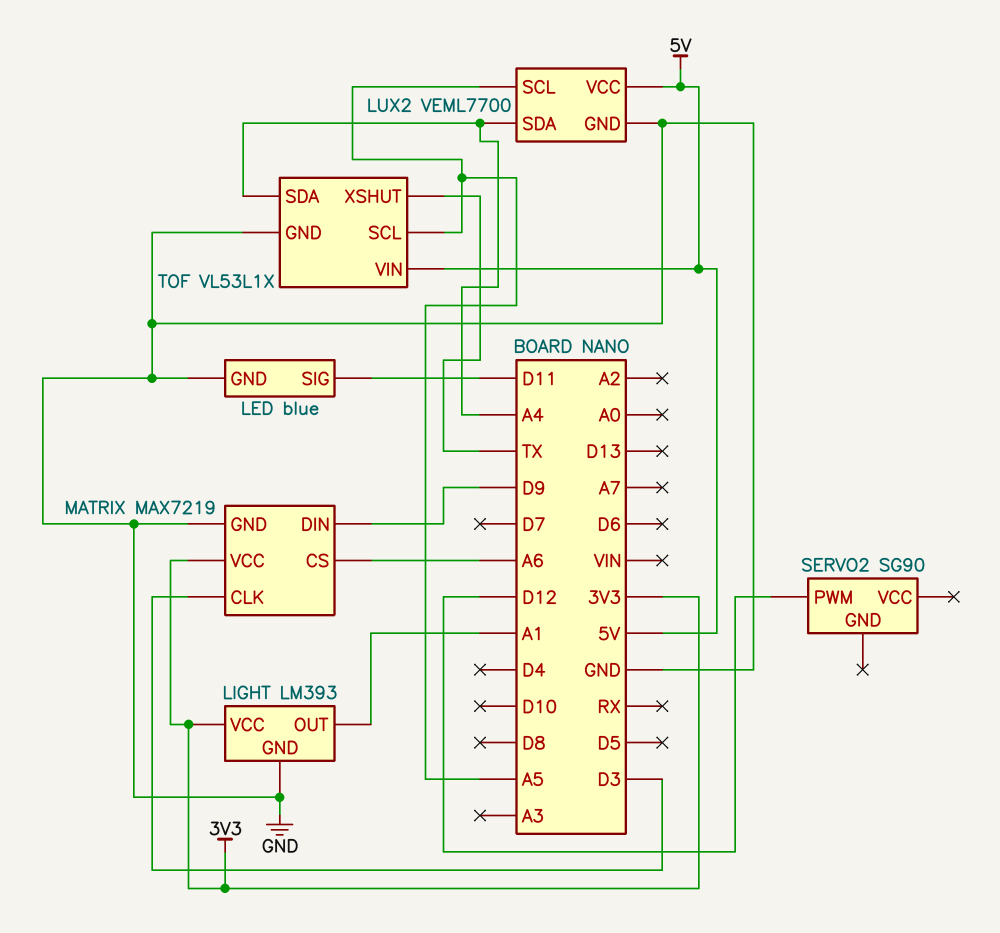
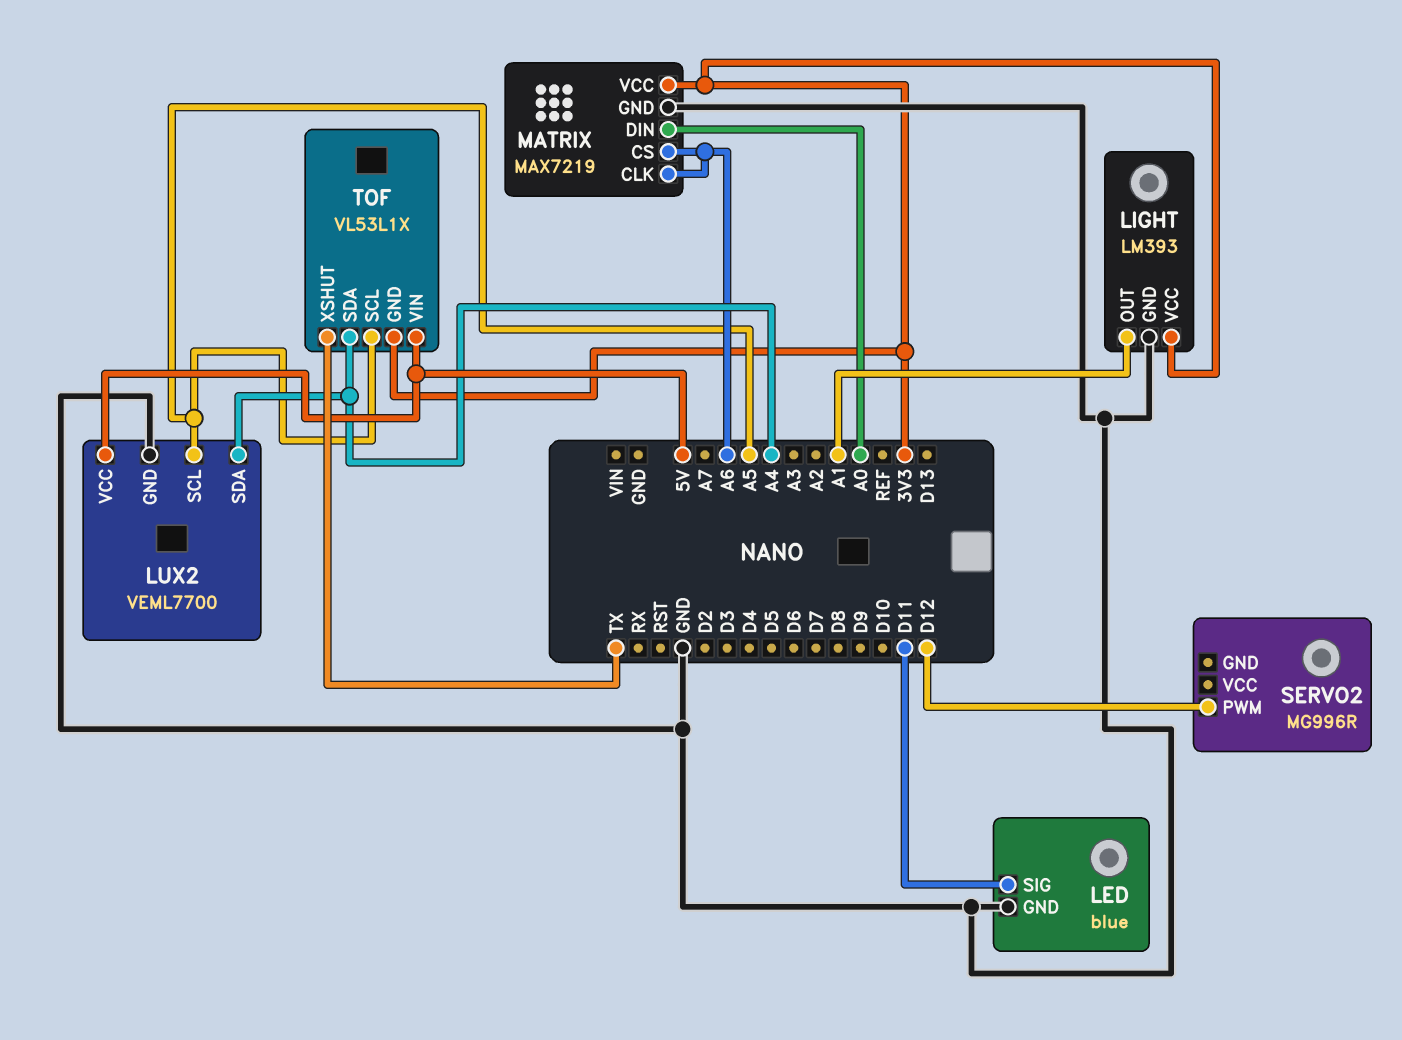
MATRIX pin CLK: D3 -> A6
MATRIX pin DIN: D9 -> A0
SERVO2: SG90 -> MG996R
TOF pin GND: GND -> 3V3

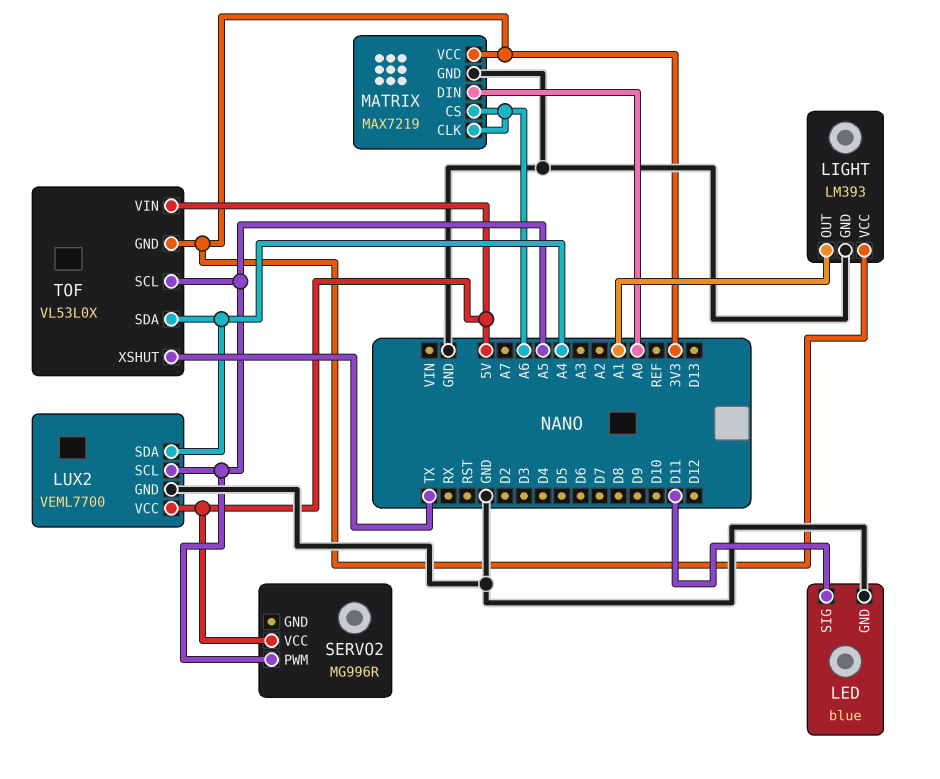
SERVO2 pin PWM: D12 -> A5
SERVO2 pin VCC: none -> 5V
TOF: VL53L1X -> VL53L0X

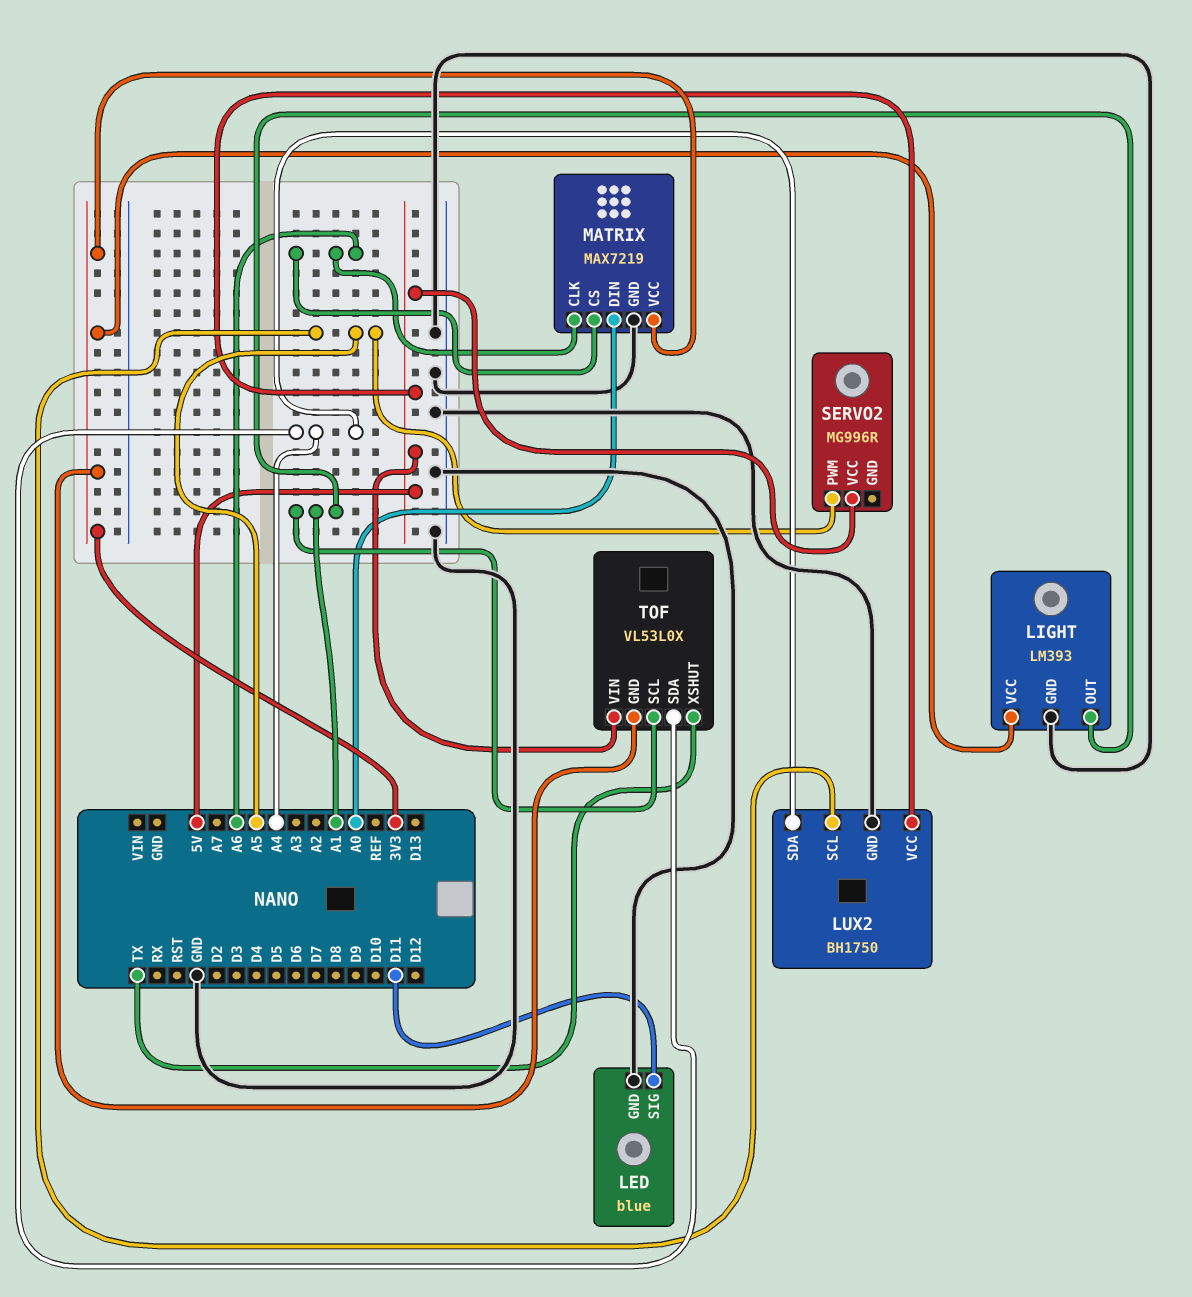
LUX2: VEML7700 -> BH1750
TOF pin SCL: A5 -> A1

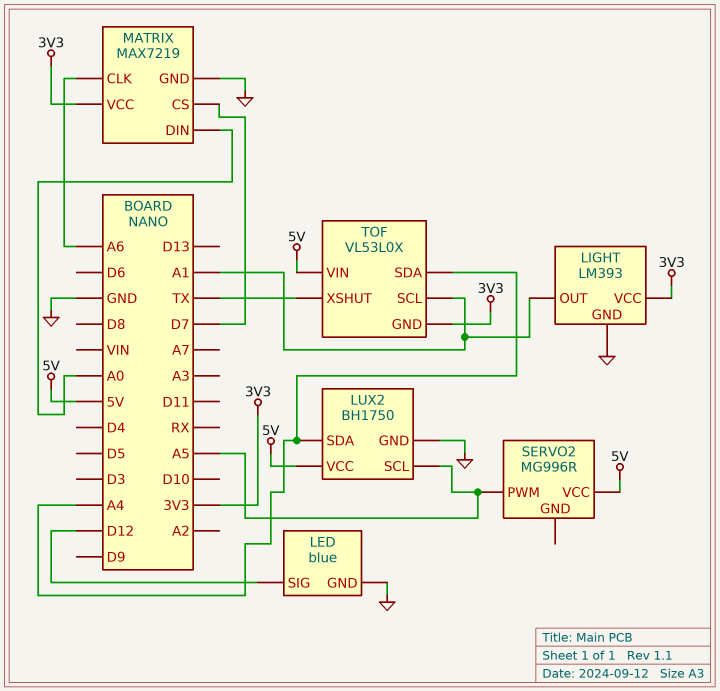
LED pin SIG: D11 -> D12
MATRIX pin CS: A6 -> D7

